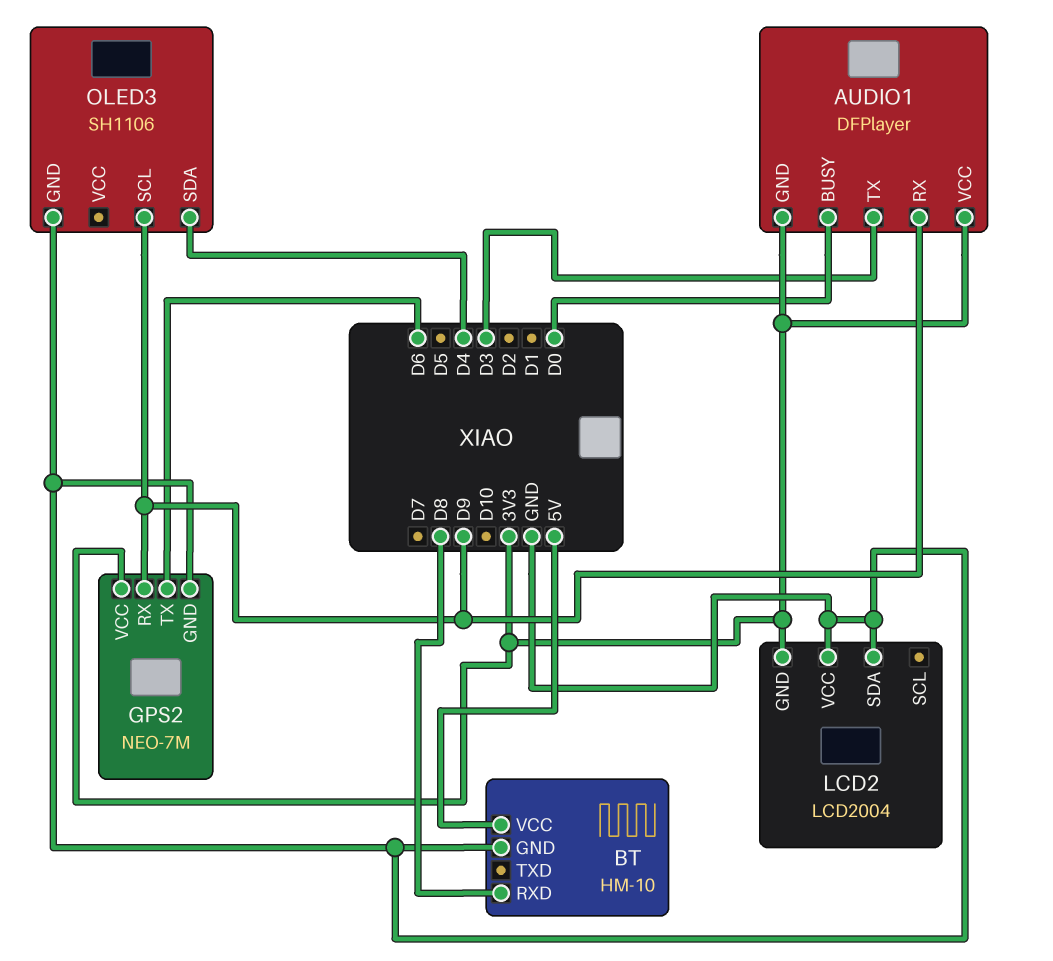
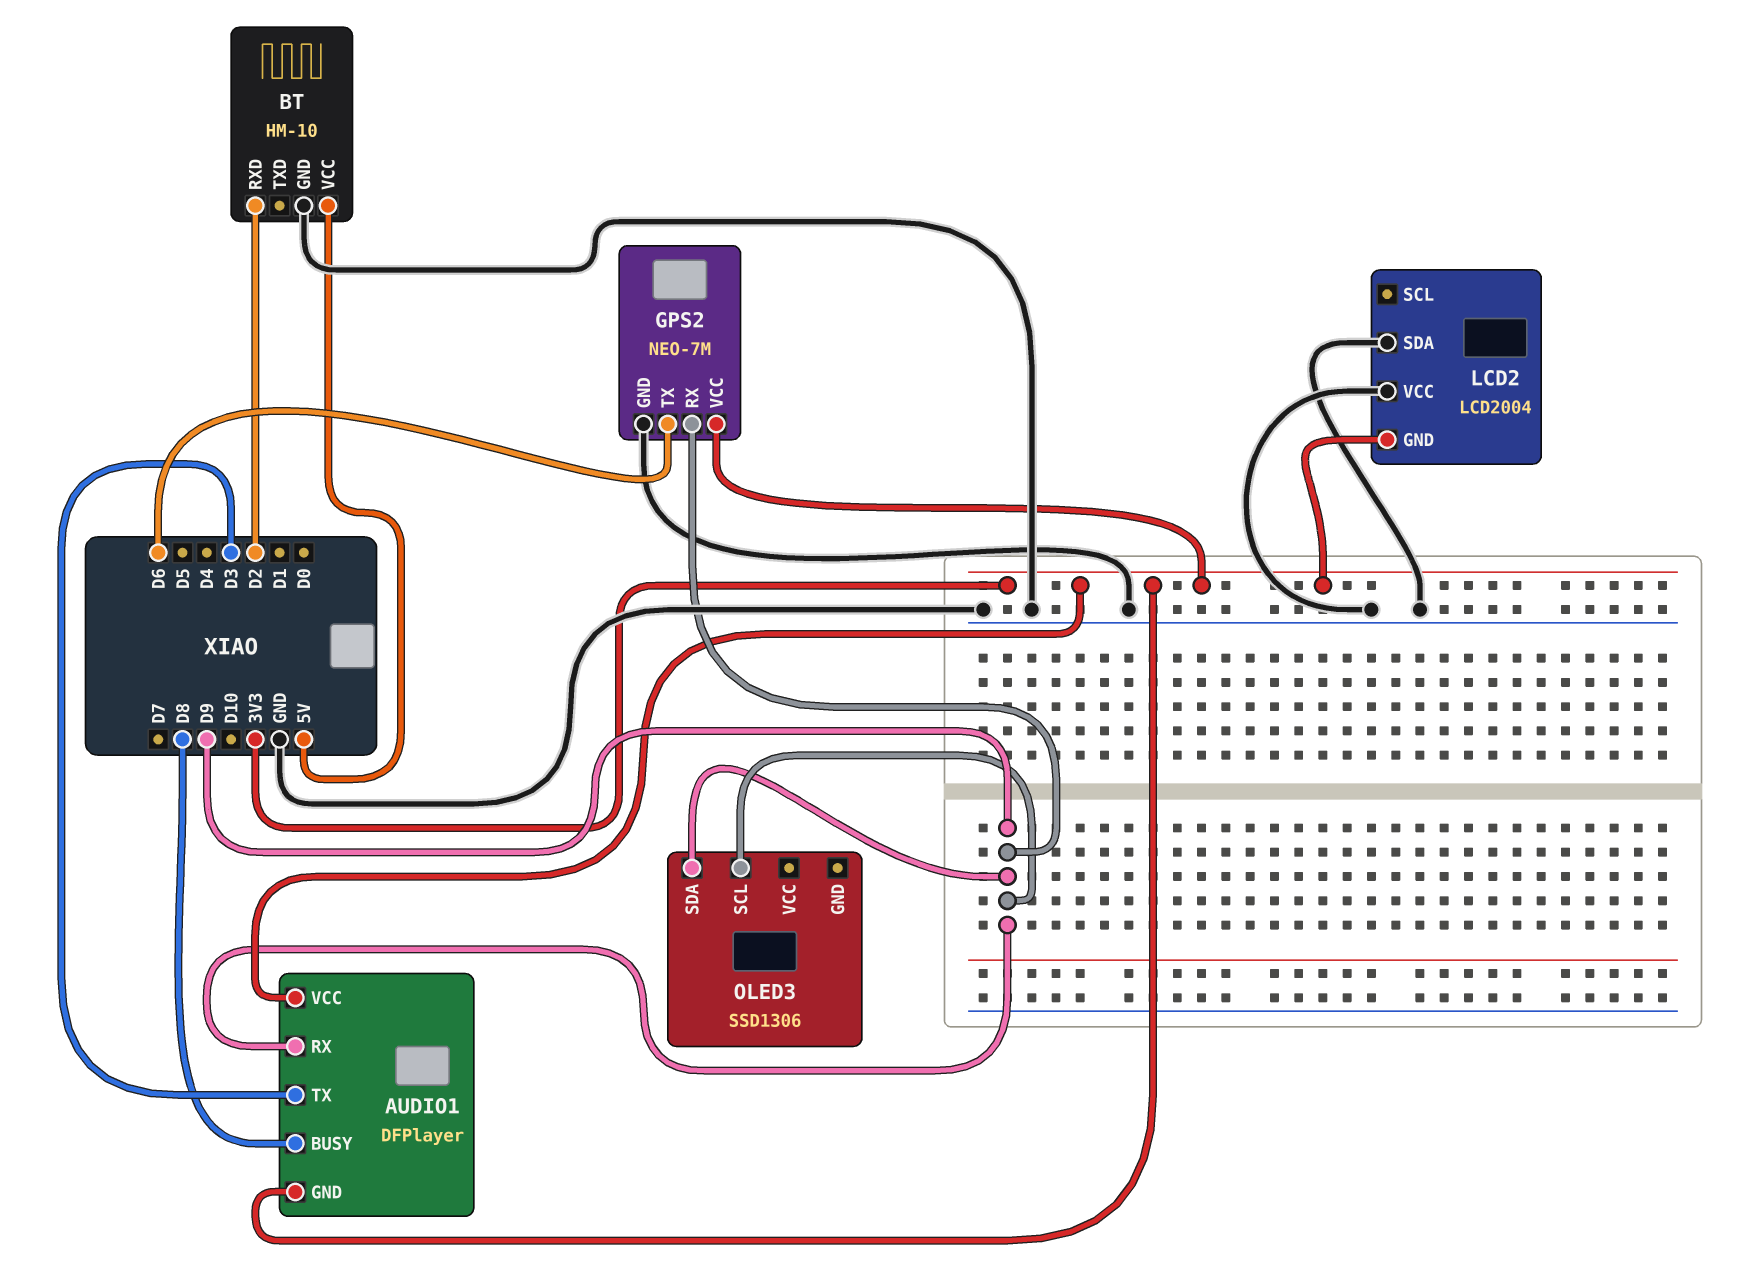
AUDIO1 pin BUSY: D0 -> D8
BT pin RXD: D8 -> D2
OLED3: SH1106 -> SSD1306
OLED3 pin GND: GND -> none
OLED3 pin SDA: D4 -> D9

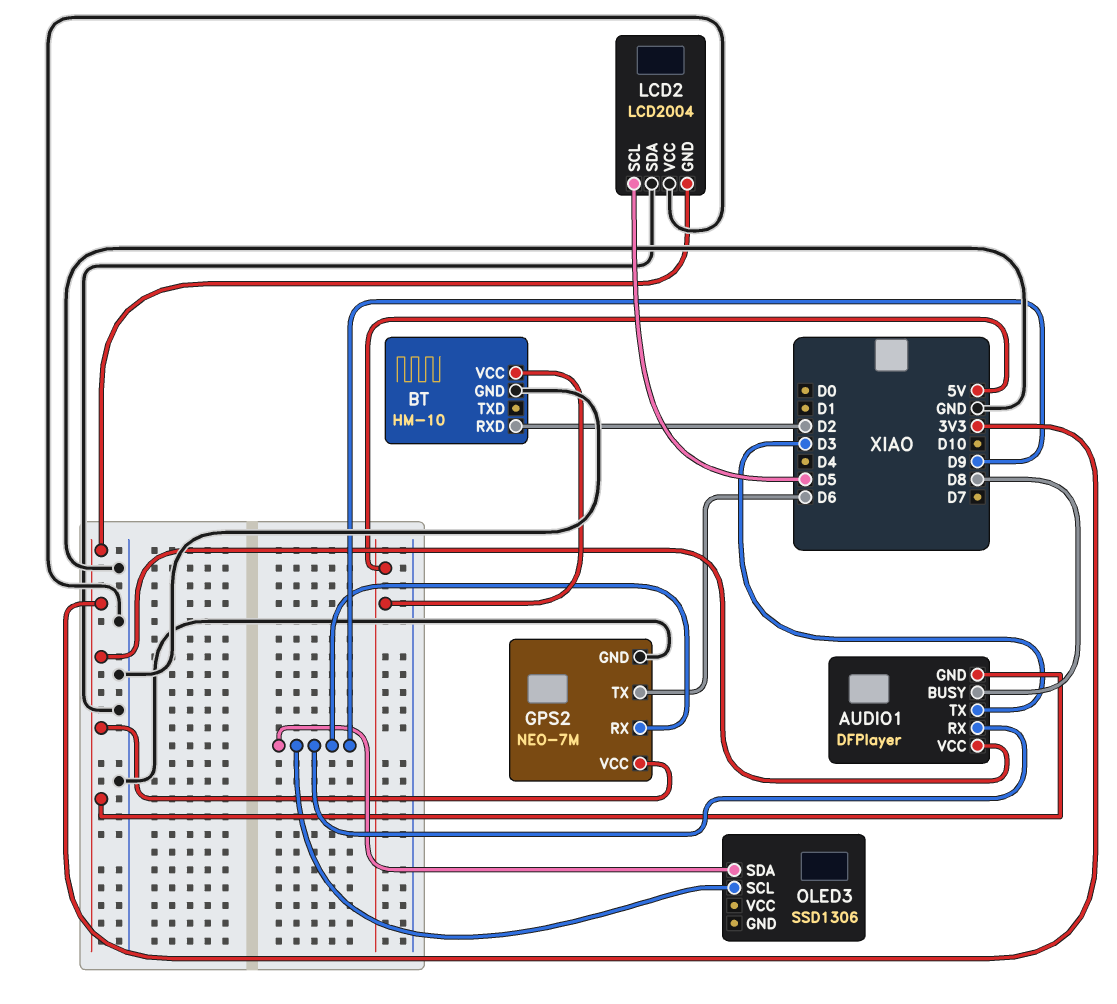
LCD2 pin SCL: none -> D5

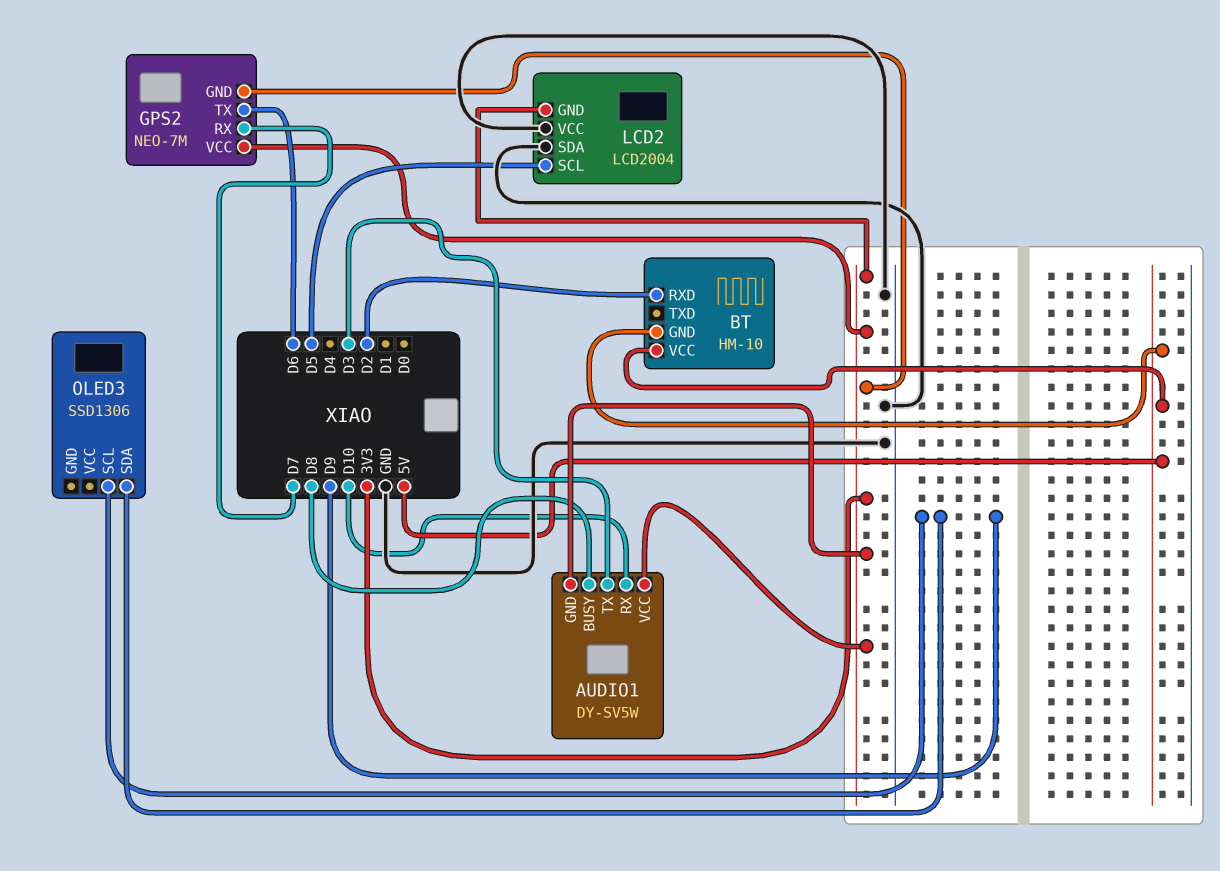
AUDIO1: DFPlayer -> DY-SV5W
AUDIO1 pin RX: D9 -> D10
BT pin GND: GND -> 5V
GPS2 pin GND: GND -> 3V3
GPS2 pin RX: D9 -> D7

